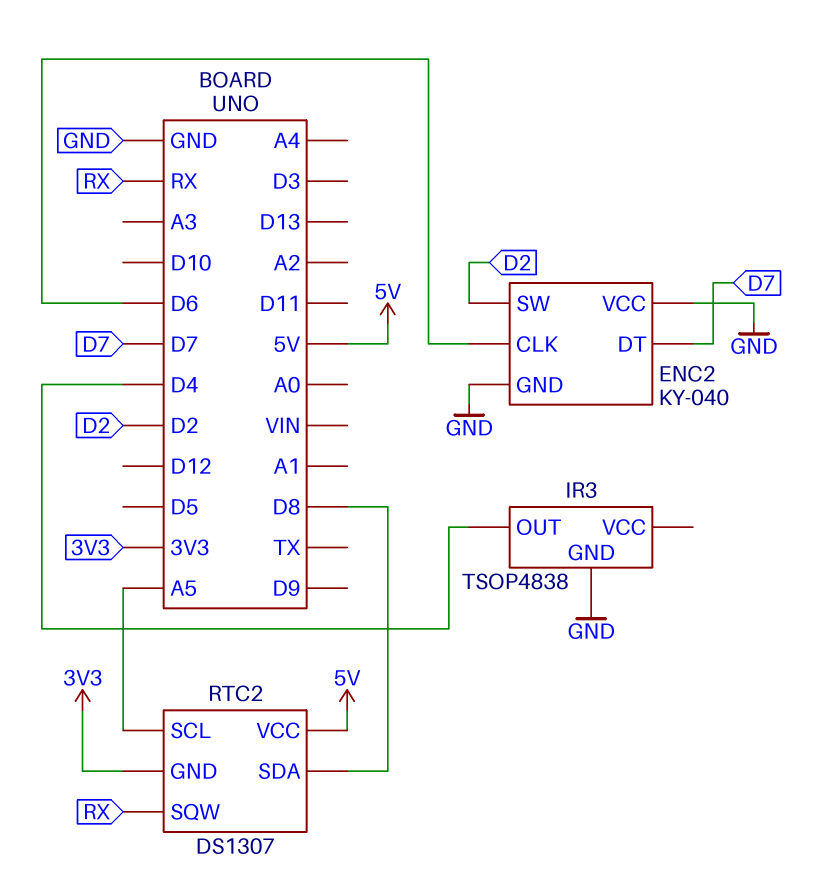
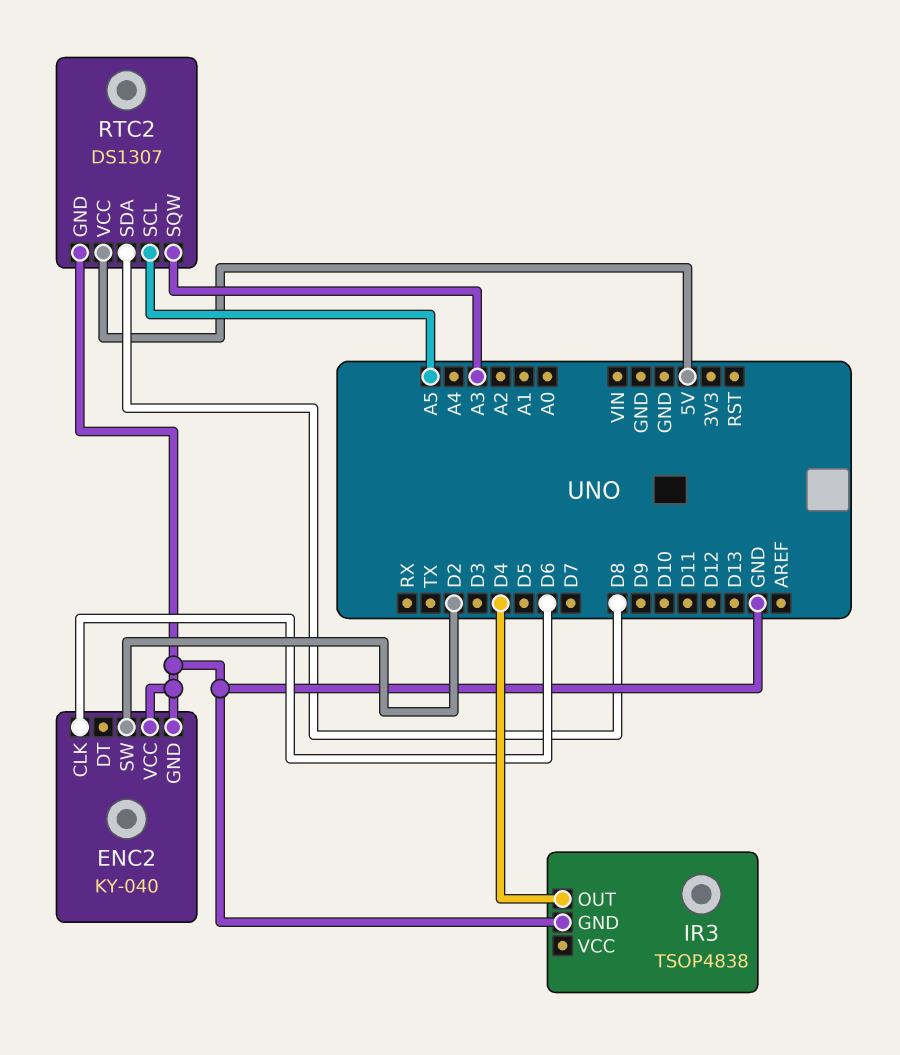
ENC2 pin DT: D7 -> none
RTC2 pin GND: 3V3 -> GND
RTC2 pin SQW: RX -> A3

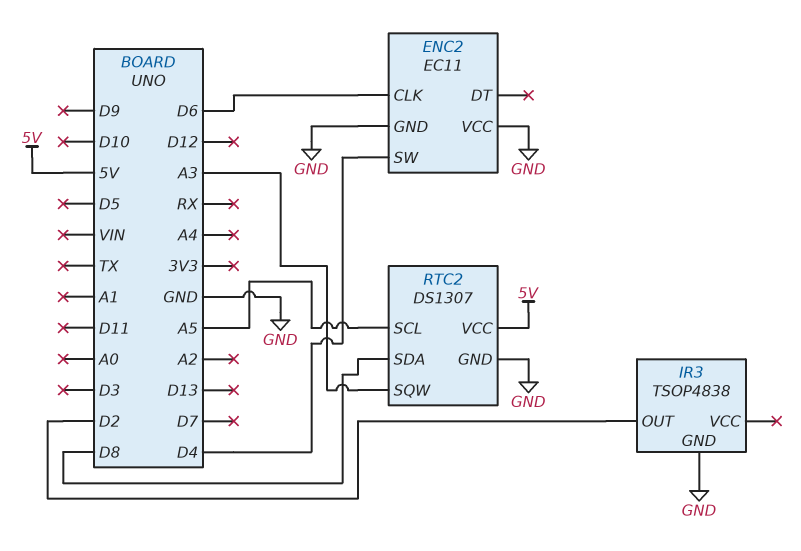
ENC2: KY-040 -> EC11
ENC2 pin SW: D2 -> D4
IR3 pin OUT: D4 -> D2

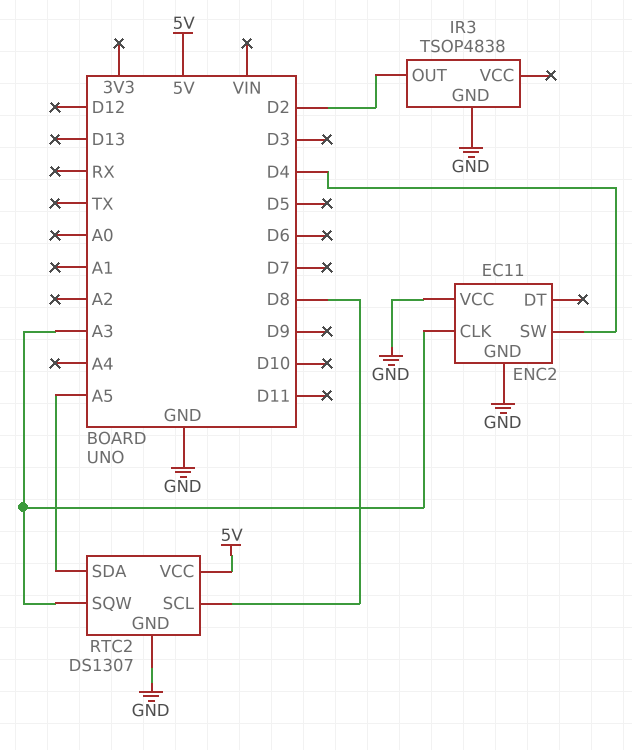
ENC2 pin CLK: D6 -> A3
RTC2 pin SCL: A5 -> D8
RTC2 pin SDA: D8 -> A5

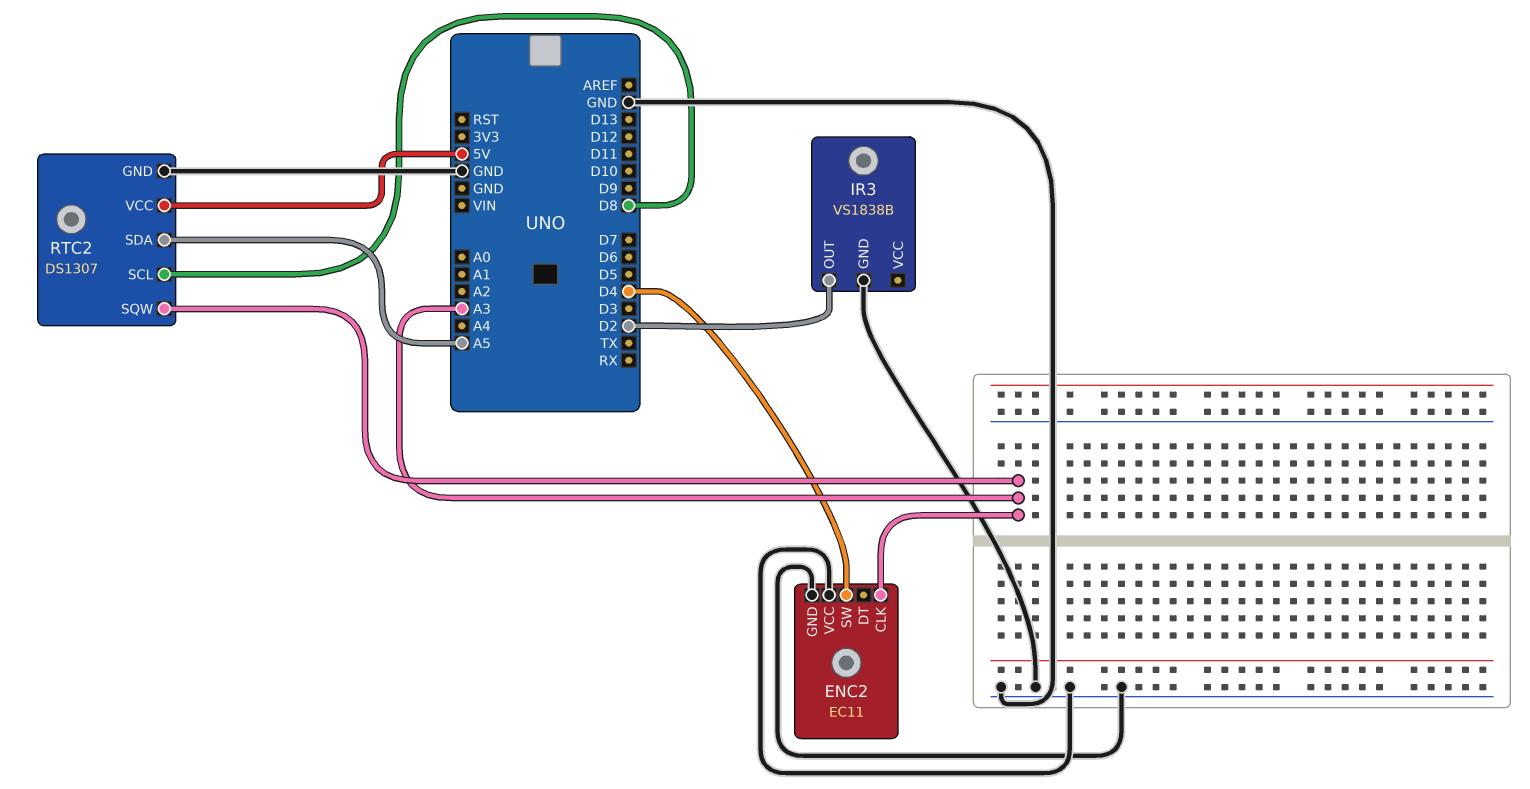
IR3: TSOP4838 -> VS1838B

